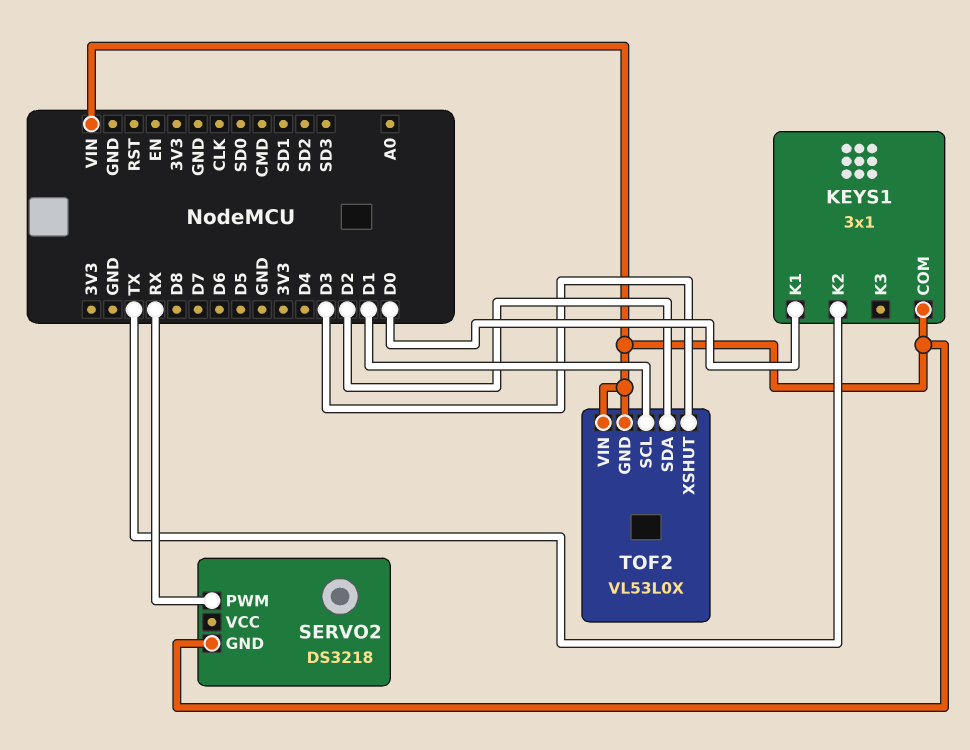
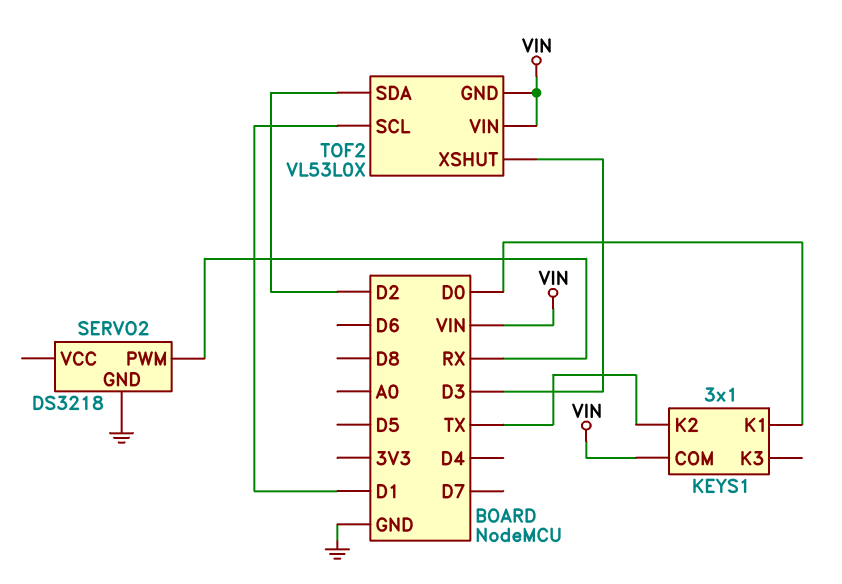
SERVO2 pin GND: VIN -> GND

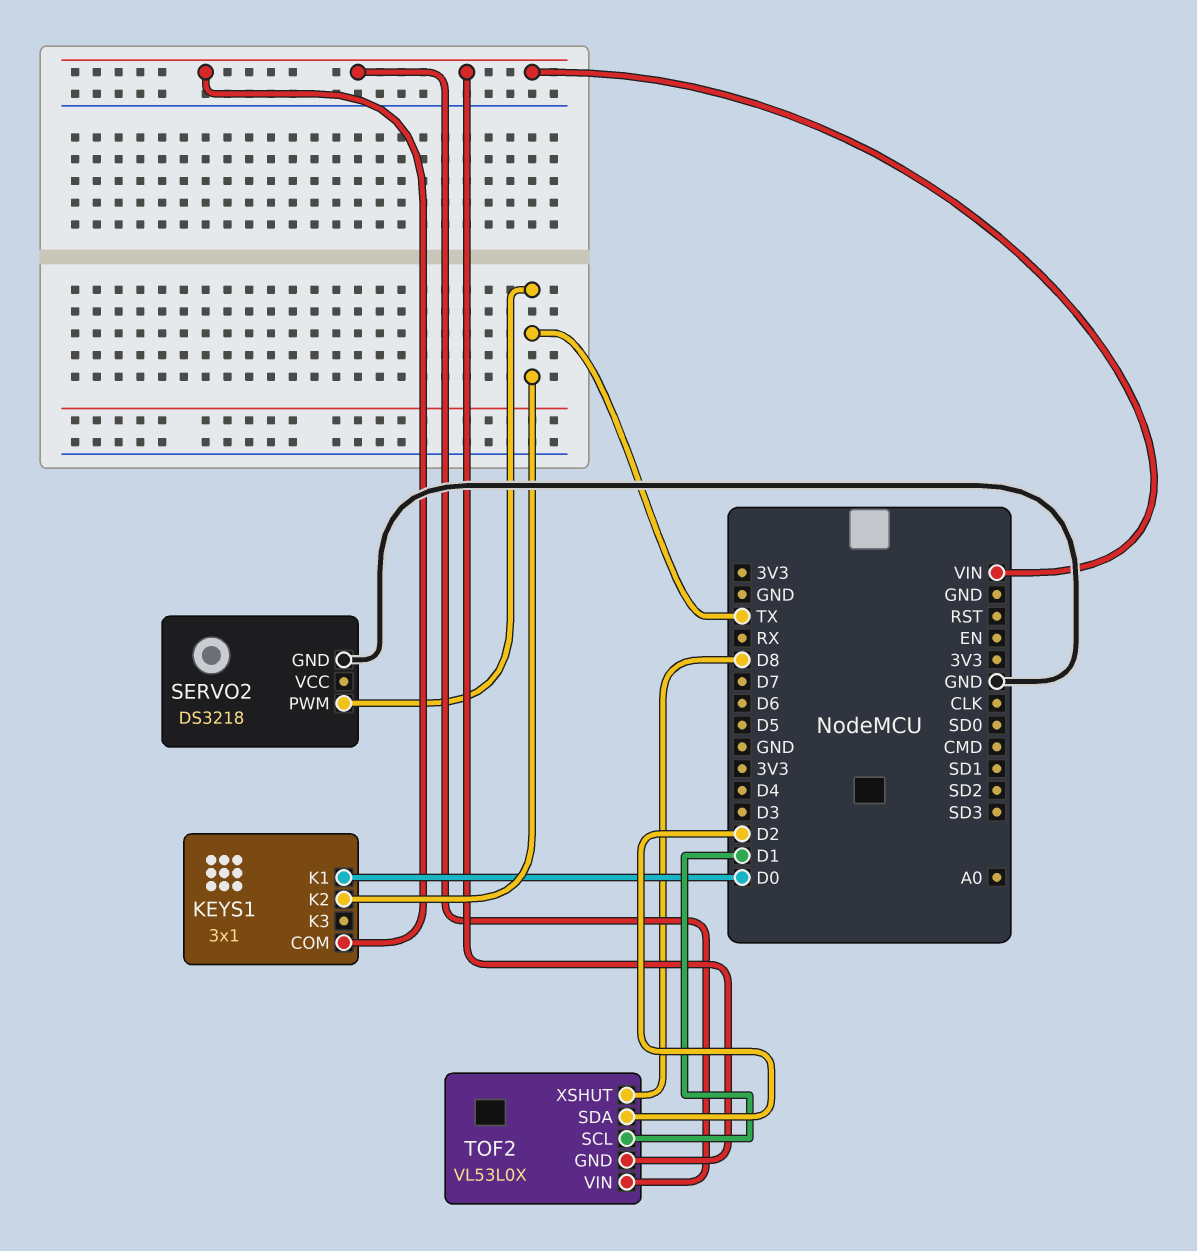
SERVO2 pin PWM: RX -> TX
TOF2 pin XSHUT: D3 -> D8

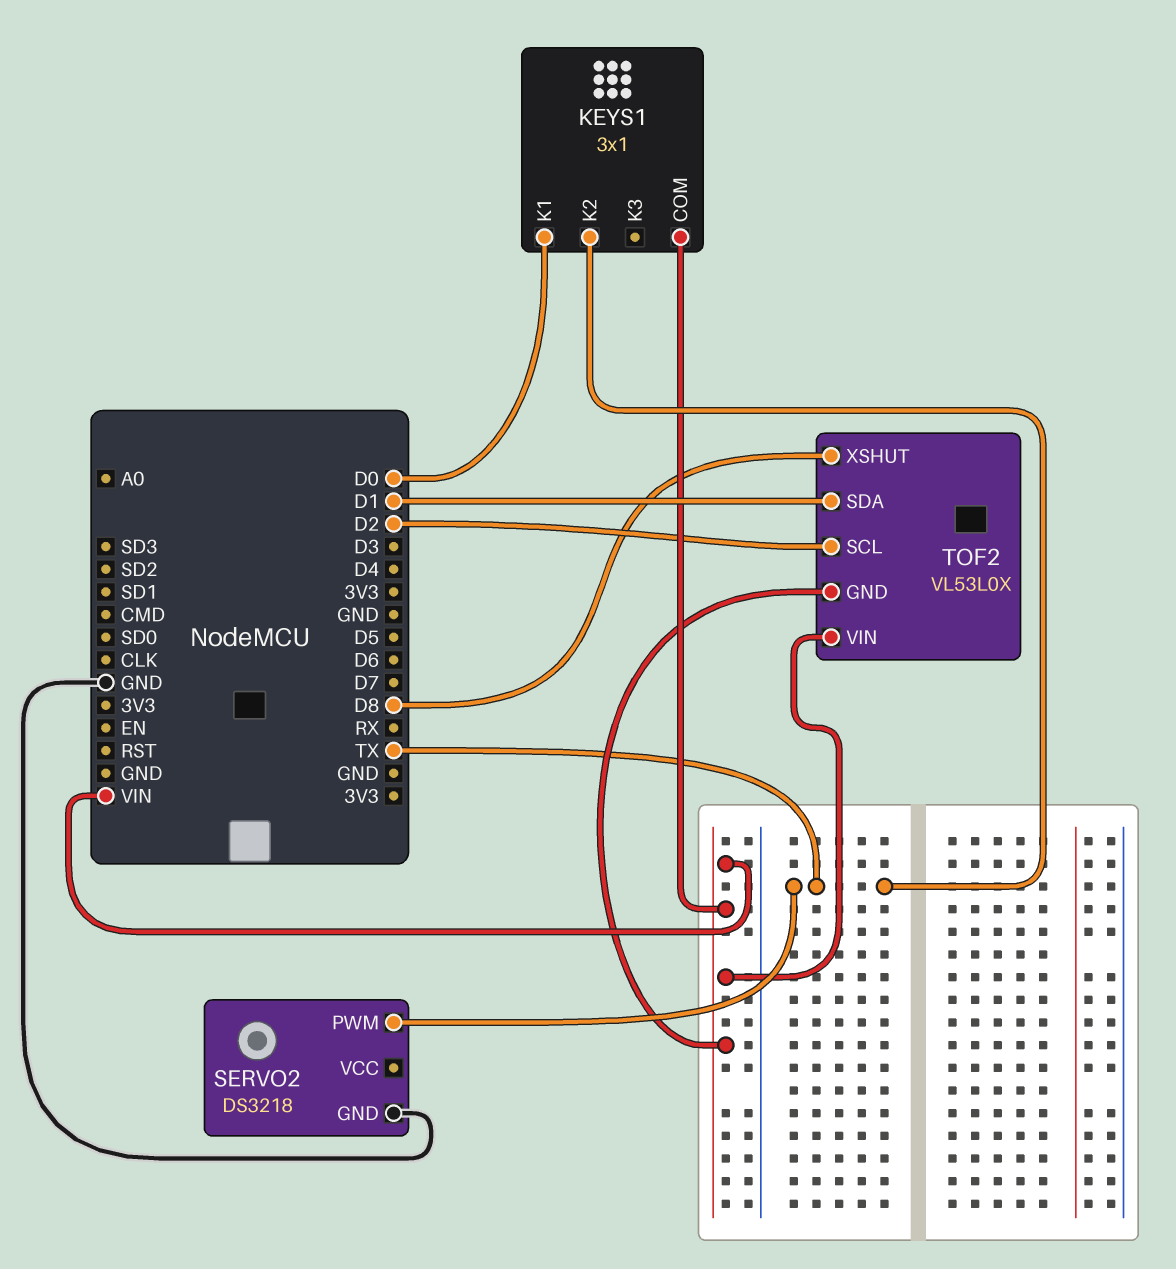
TOF2 pin SCL: D1 -> D2
TOF2 pin SDA: D2 -> D1

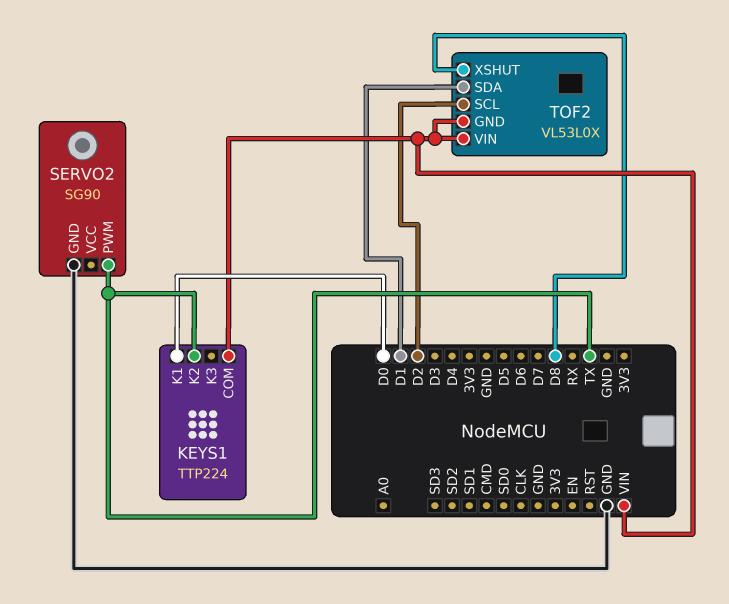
KEYS1: 3x1 -> TTP224
SERVO2: DS3218 -> SG90

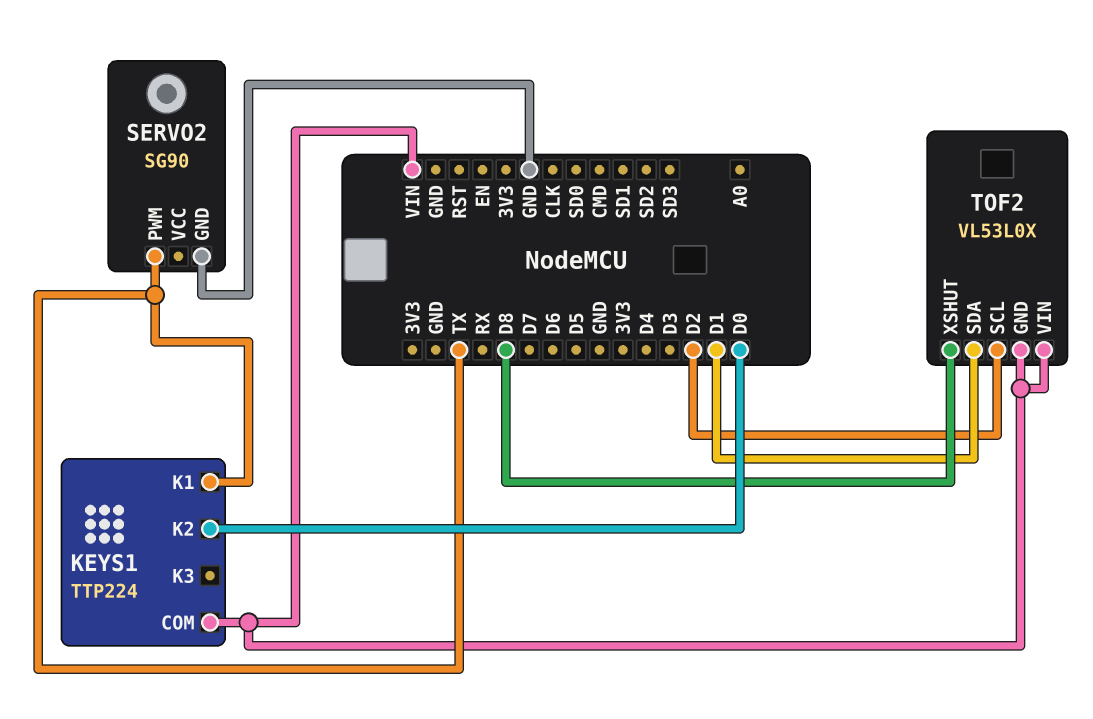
KEYS1 pin K1: D0 -> TX
KEYS1 pin K2: TX -> D0

